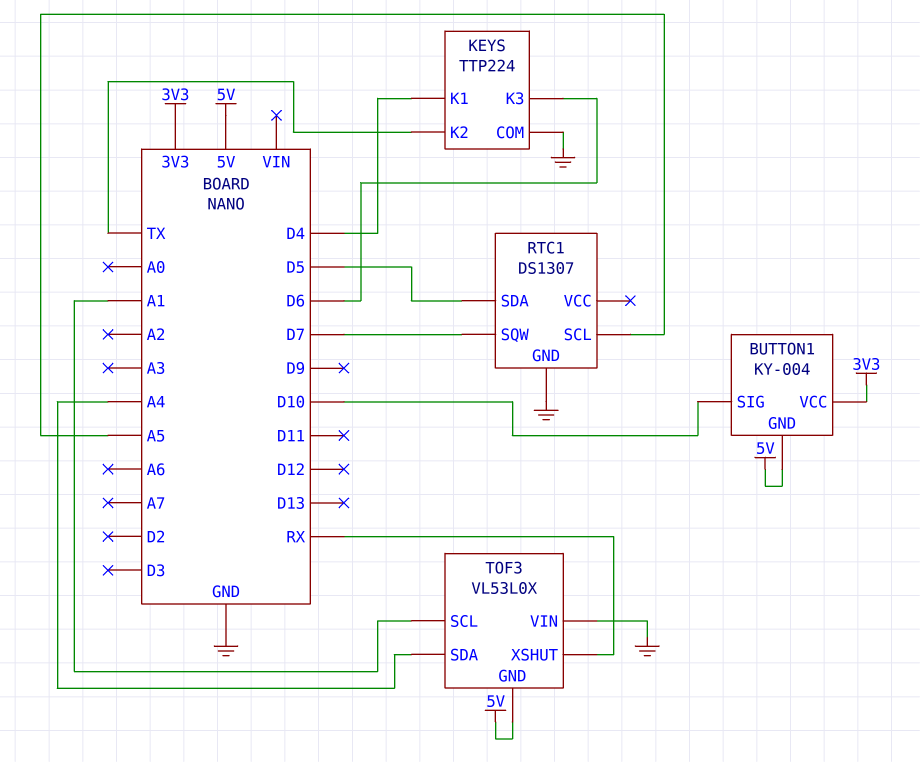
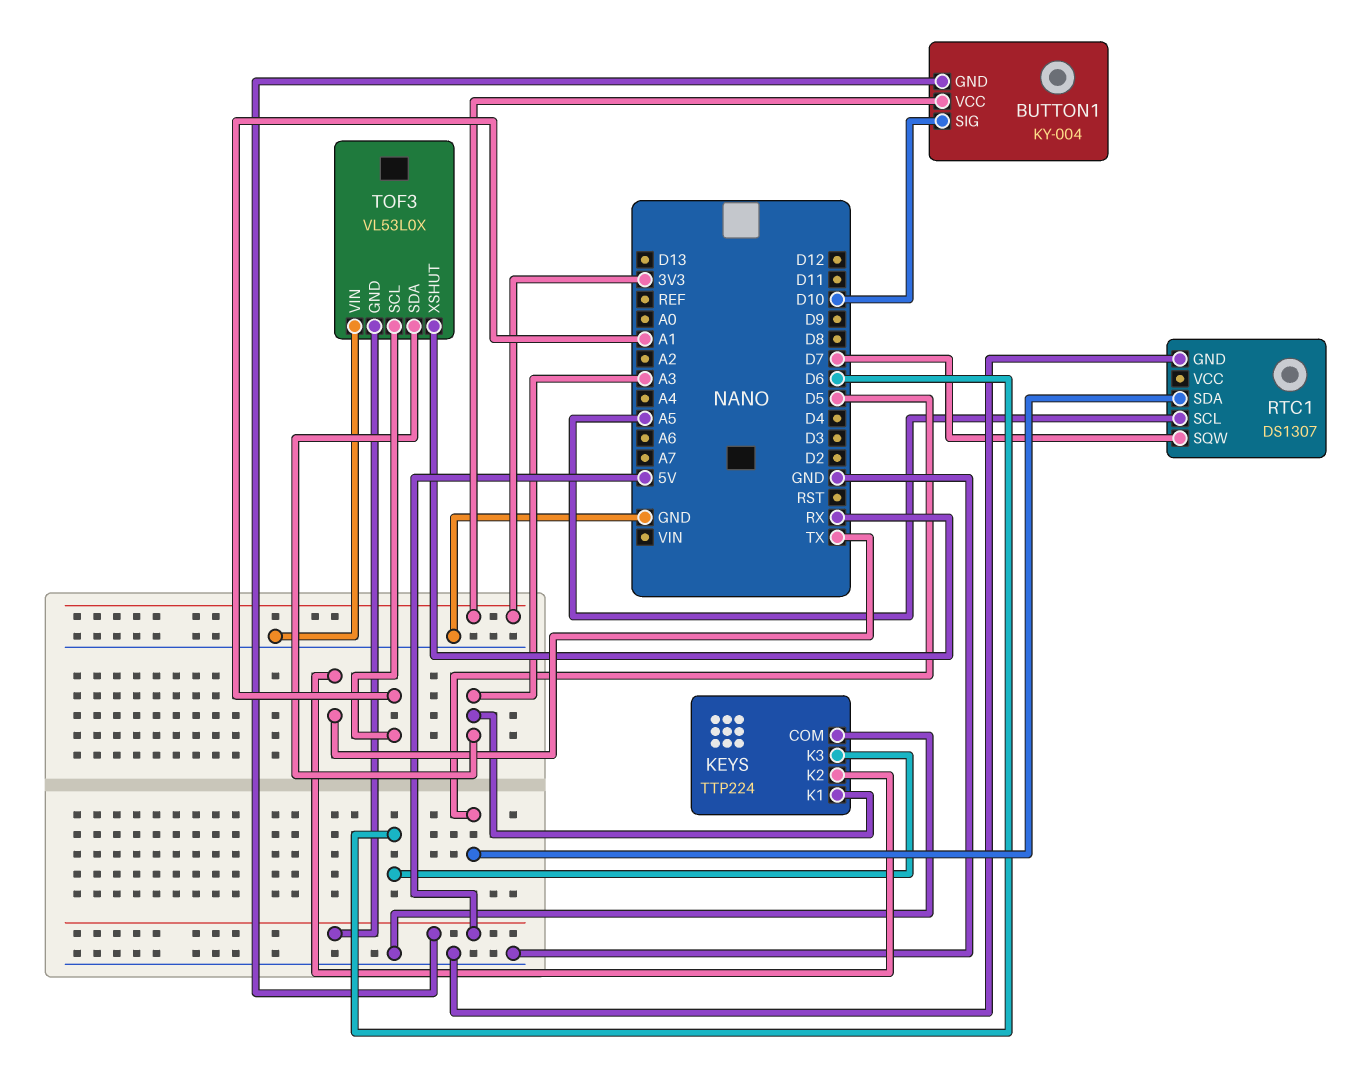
KEYS pin K1: D4 -> A3
TOF3 pin SDA: A4 -> A3

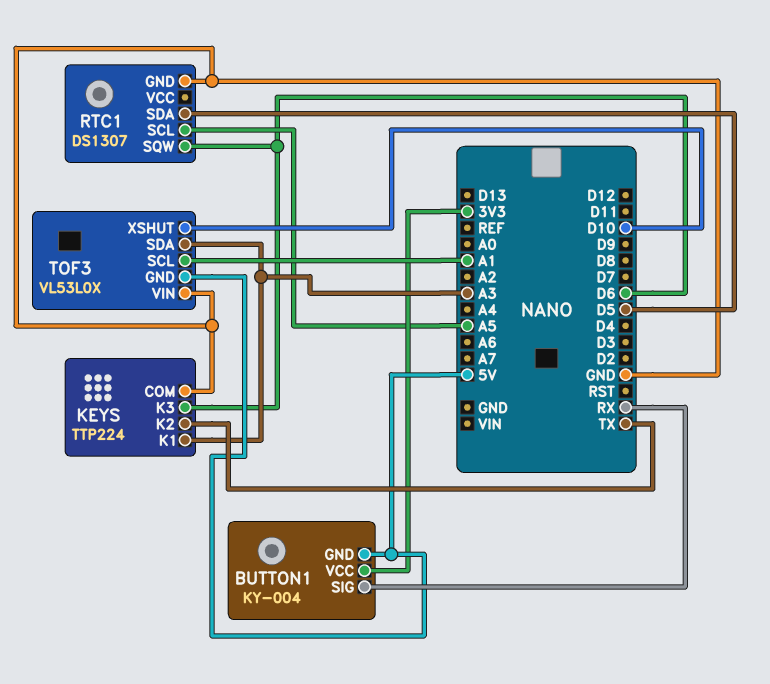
BUTTON1 pin SIG: D10 -> RX
RTC1 pin SQW: D7 -> D6
TOF3 pin XSHUT: RX -> D10

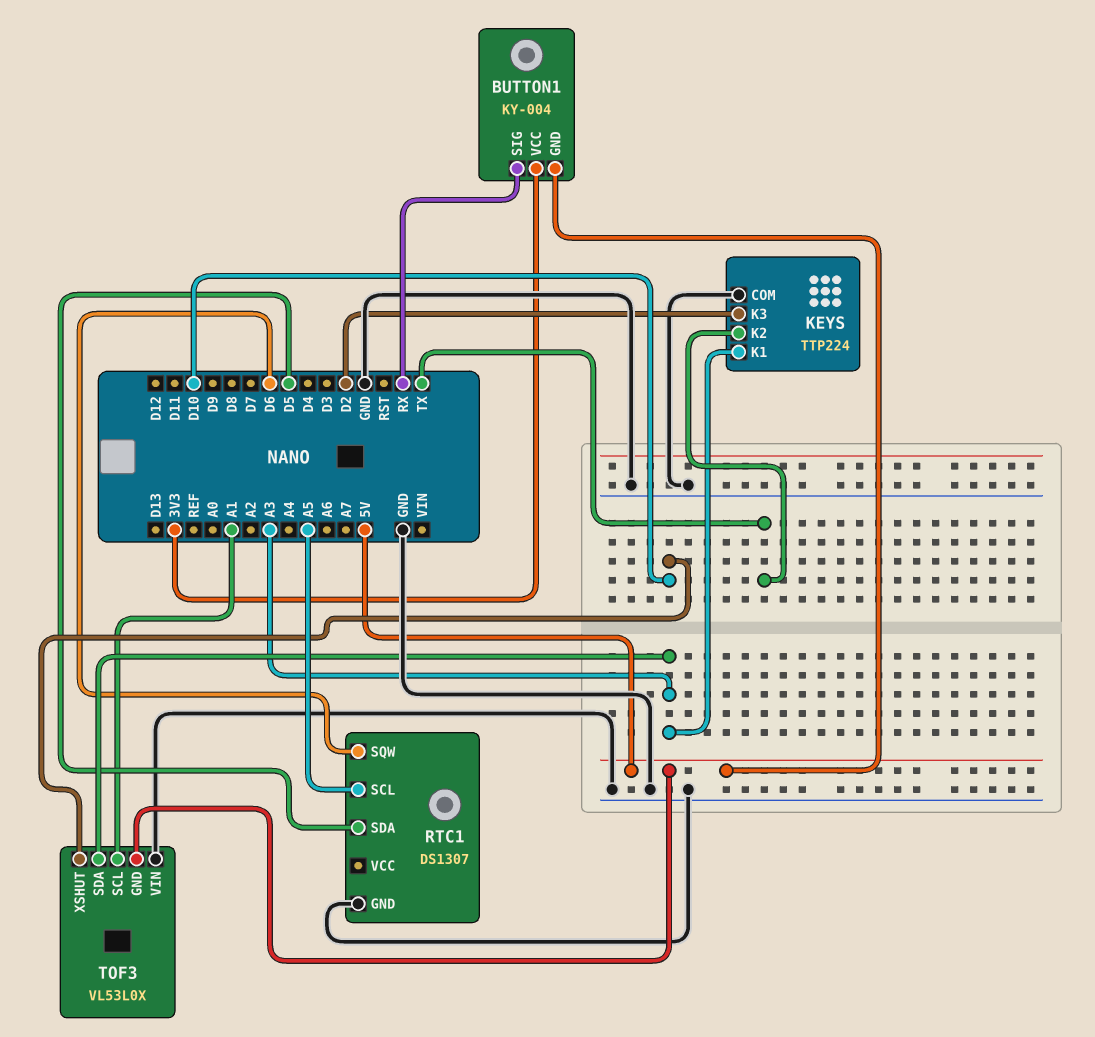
KEYS pin K3: D6 -> D2

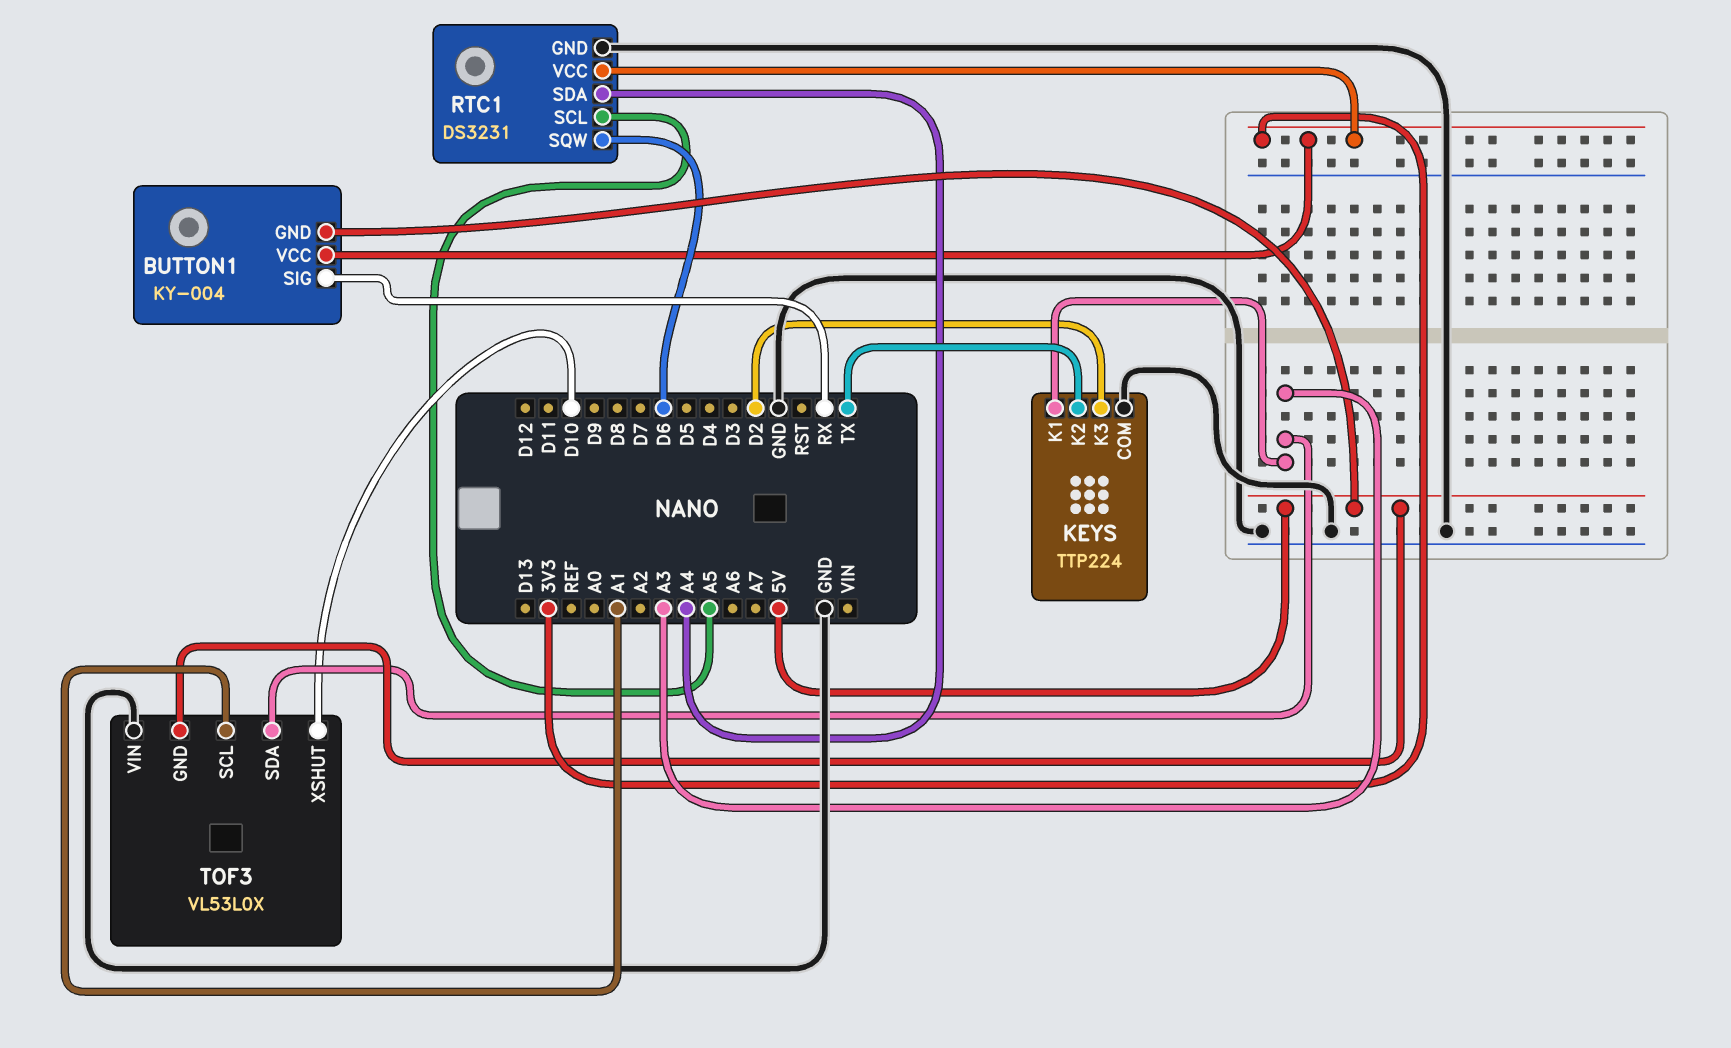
RTC1: DS1307 -> DS3231
RTC1 pin SDA: D5 -> A4
RTC1 pin VCC: none -> 3V3

